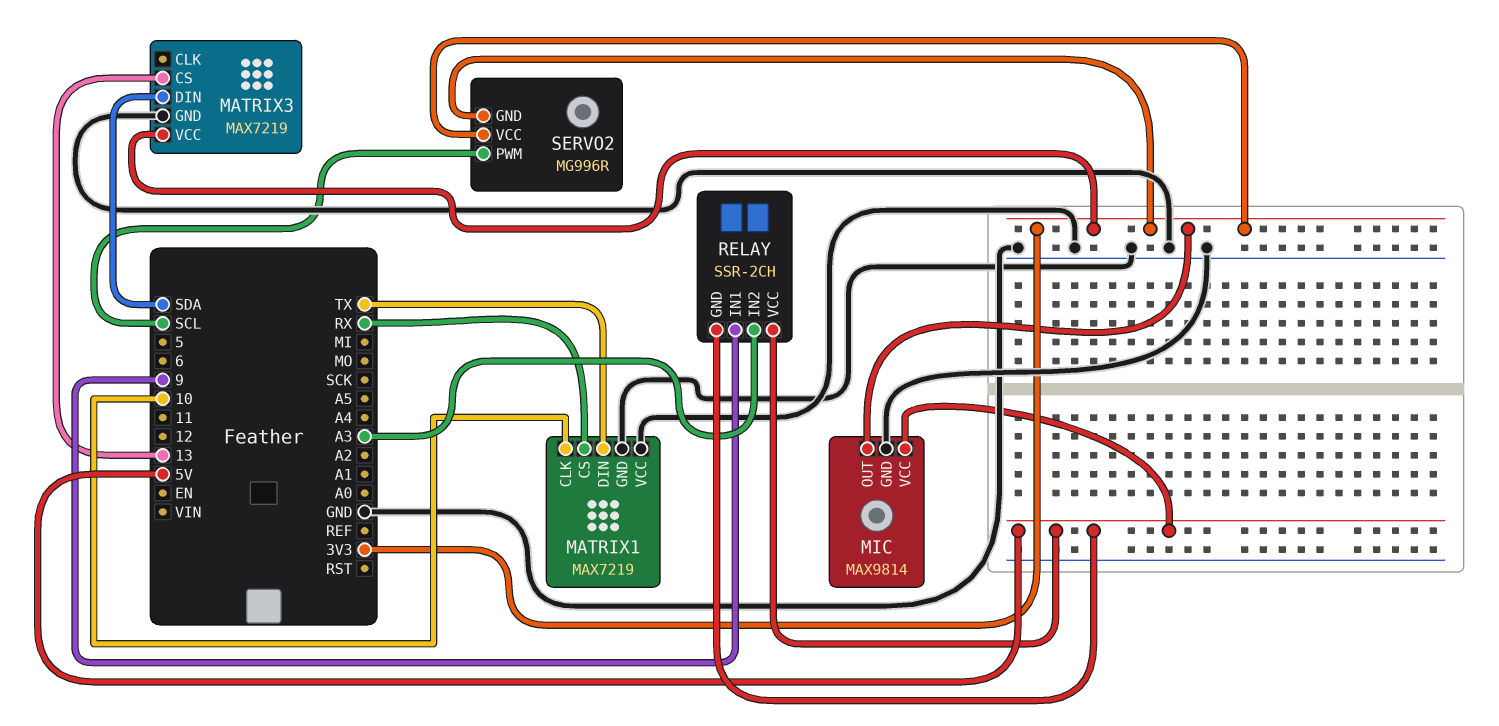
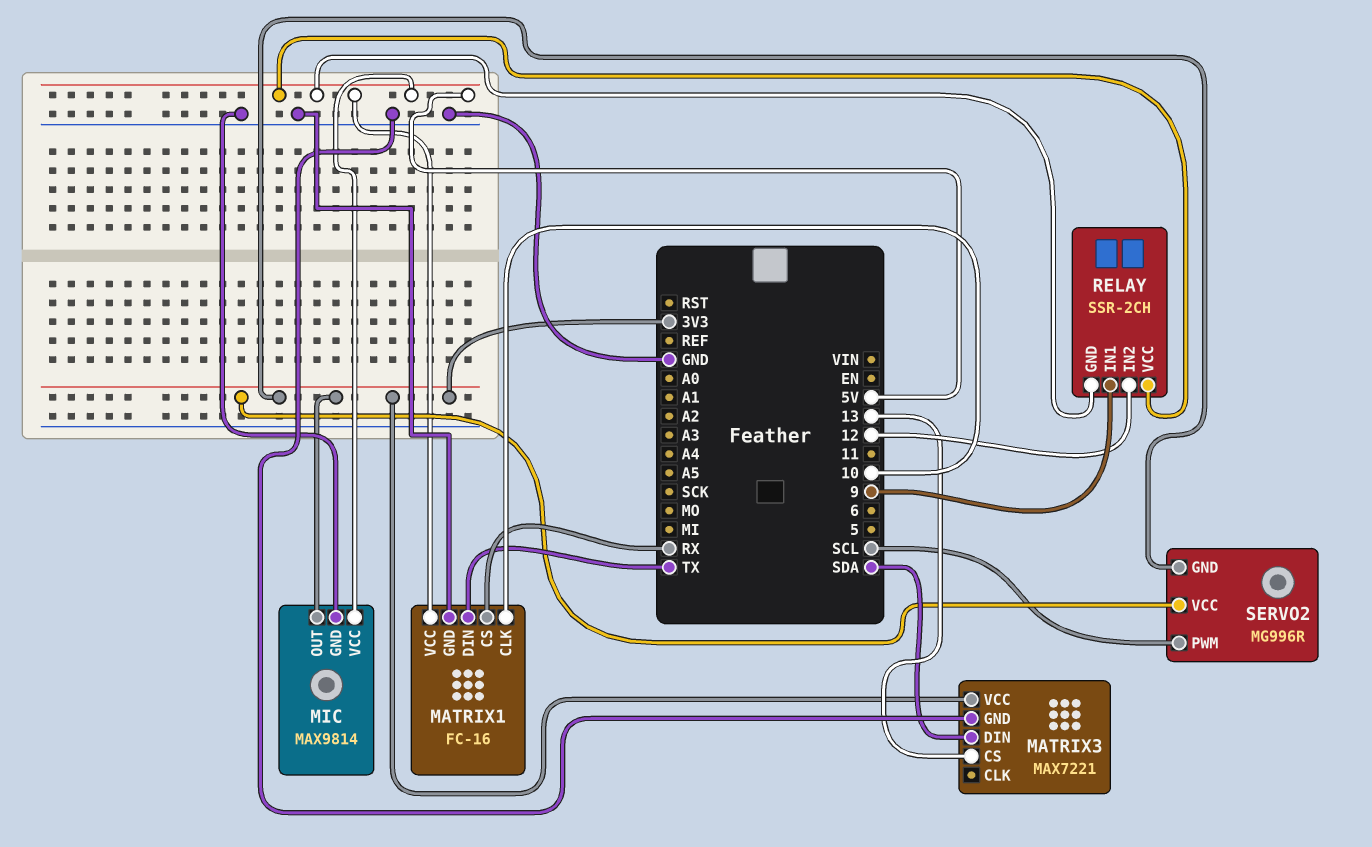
MATRIX1: MAX7219 -> FC-16
MATRIX1 pin VCC: GND -> 5V
MATRIX3: MAX7219 -> MAX7221
RELAY pin IN2: A3 -> 12

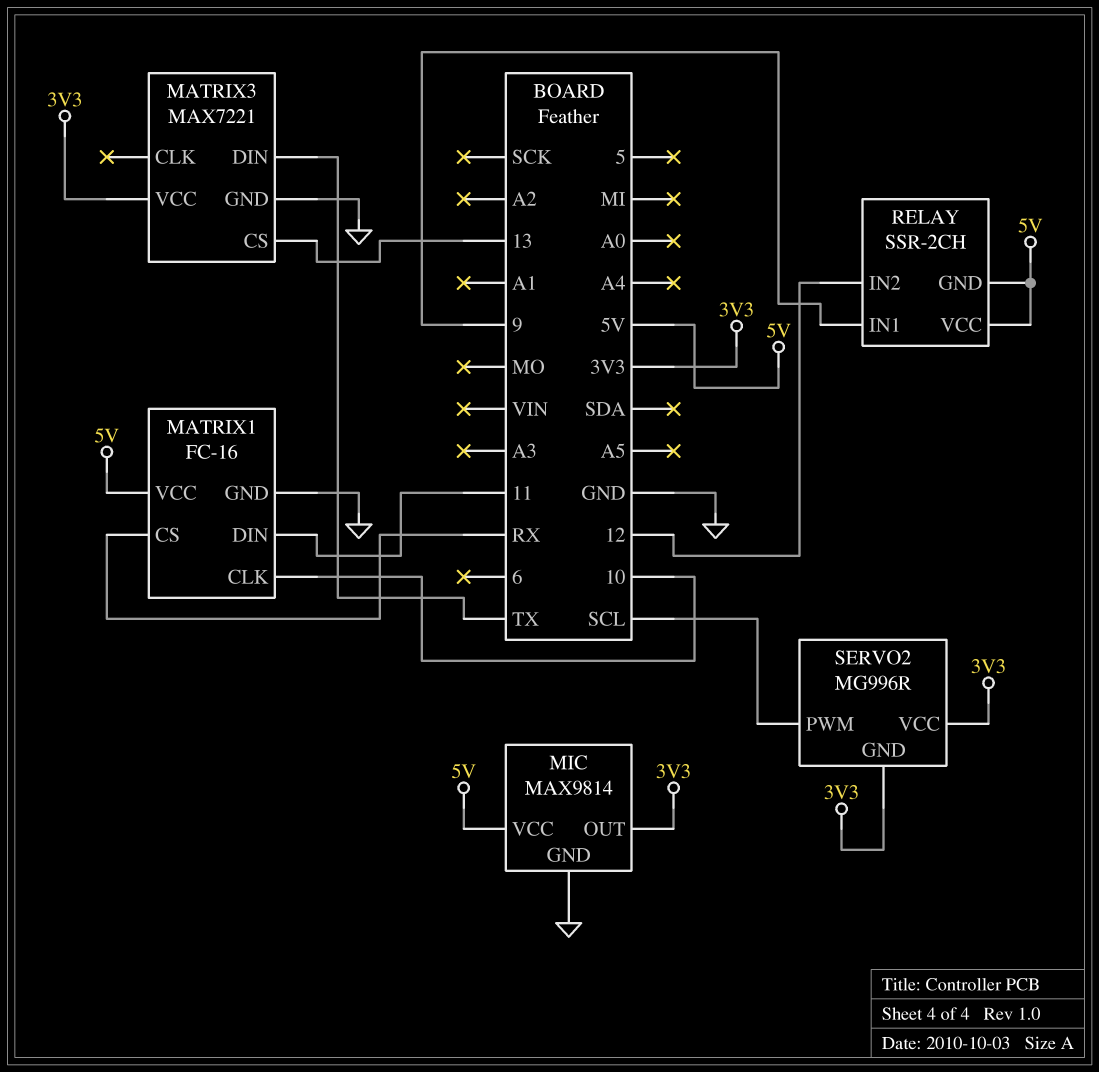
MATRIX1 pin DIN: TX -> 11
MATRIX3 pin DIN: SDA -> TX

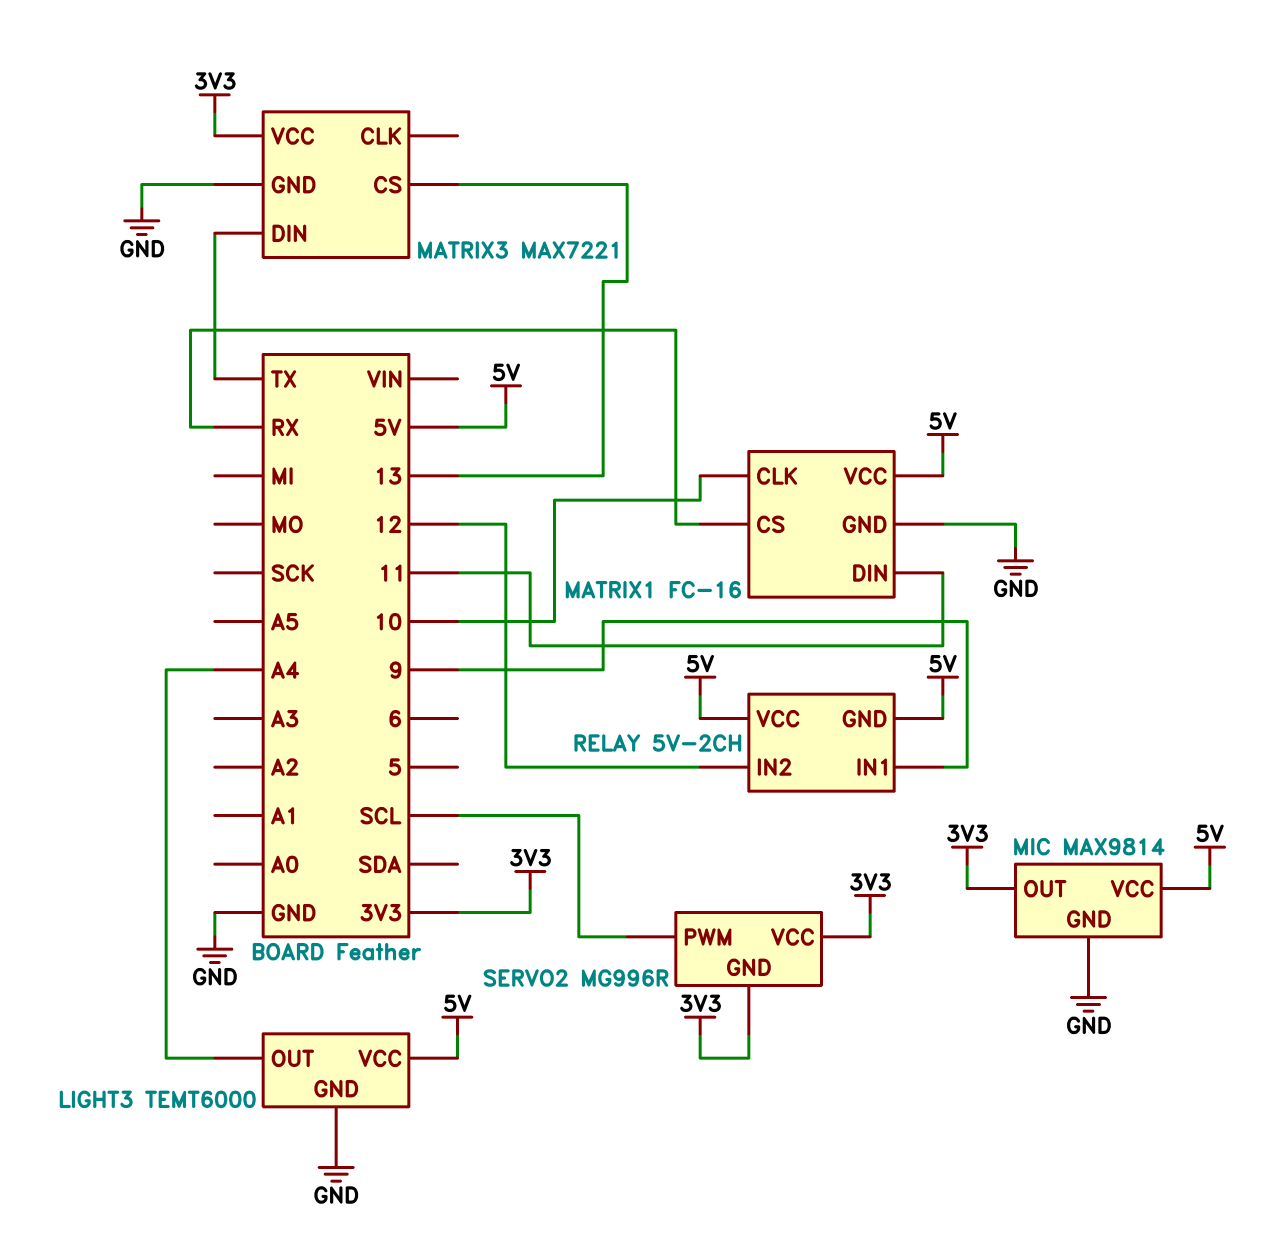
LIGHT3: none -> TEMT6000
LIGHT3 pin GND: none -> GND
LIGHT3 pin OUT: none -> A4
LIGHT3 pin VCC: none -> 5V
RELAY: SSR-2CH -> 5V-2CH

